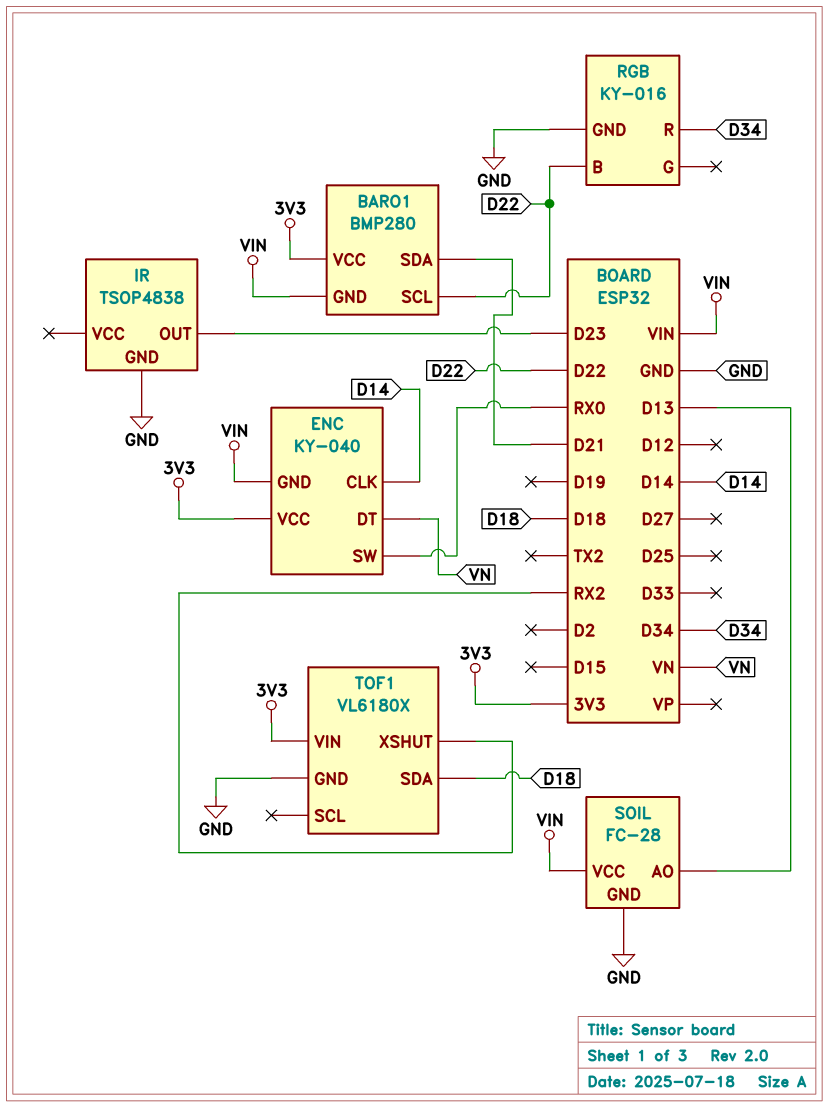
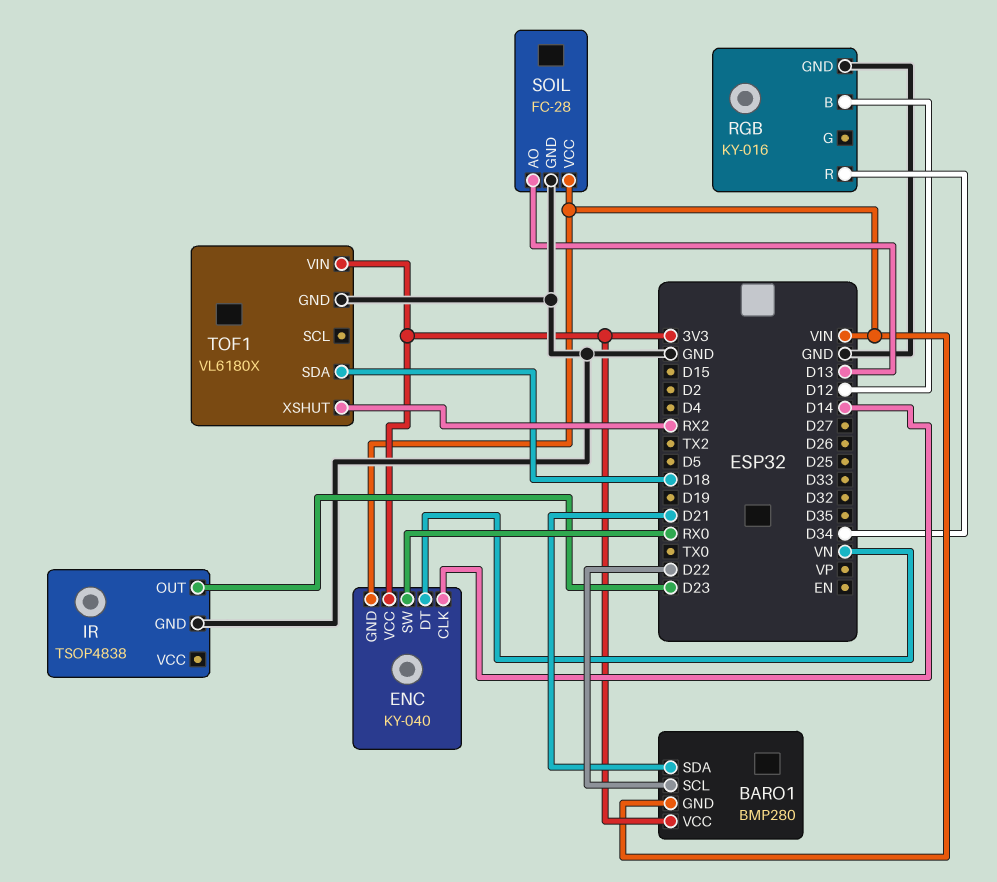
RGB pin B: D22 -> D12

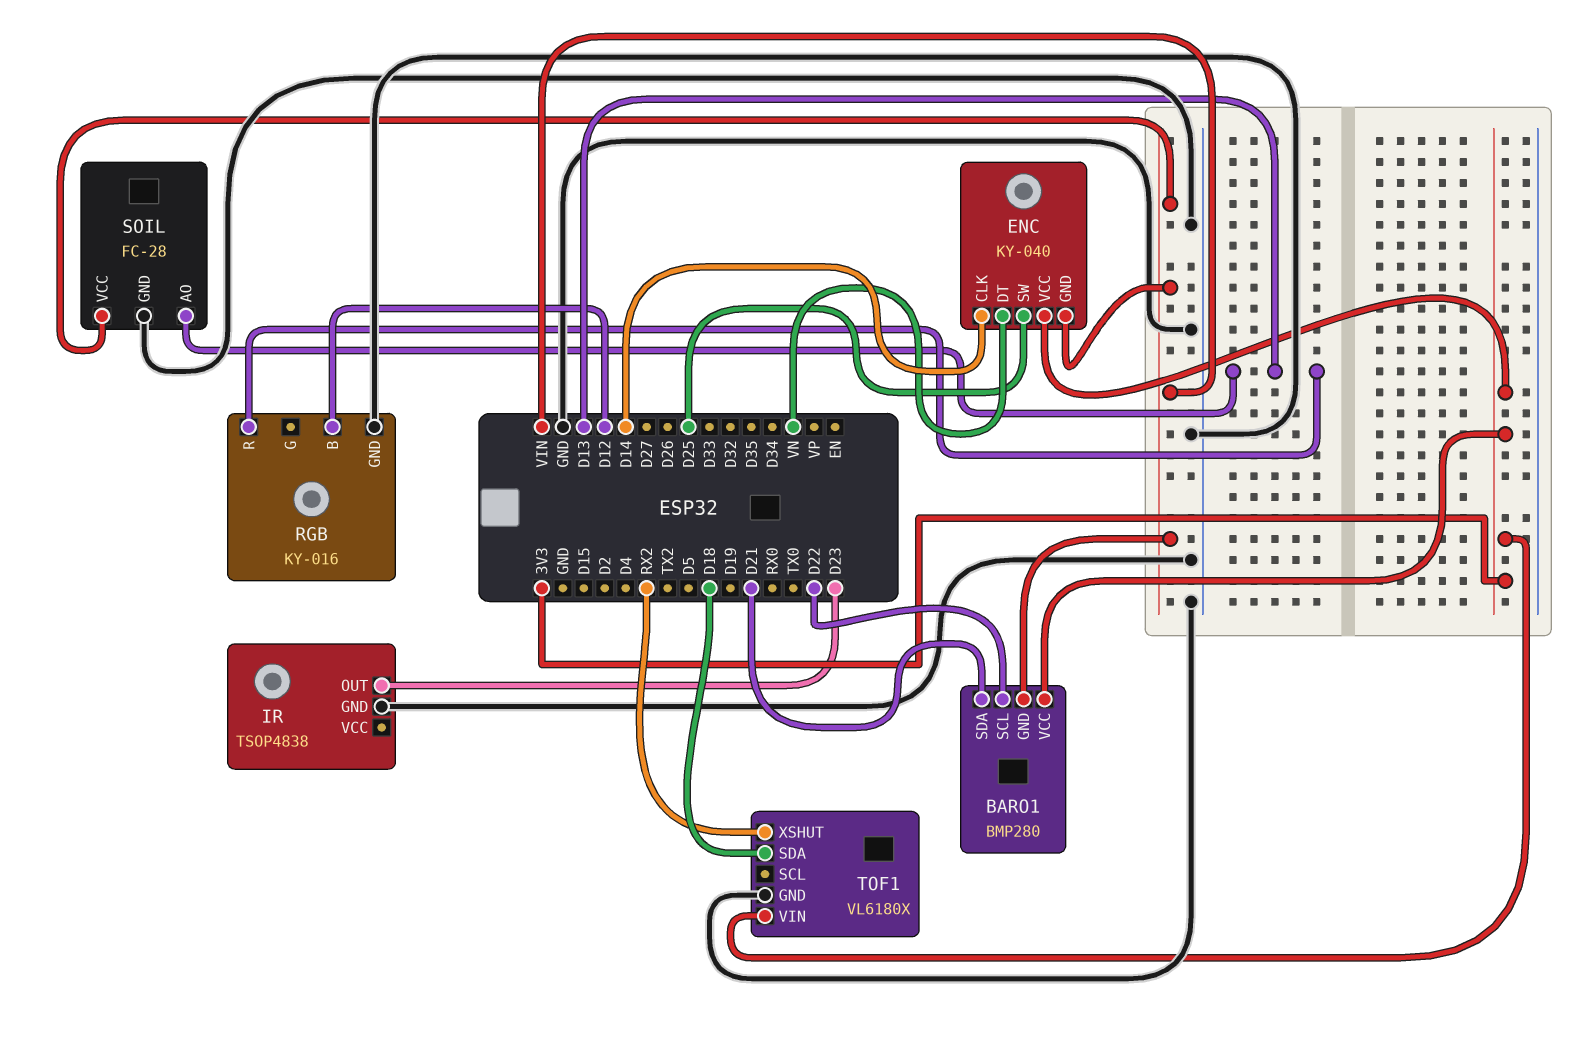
ENC pin SW: RX0 -> D25
RGB pin R: D34 -> D13

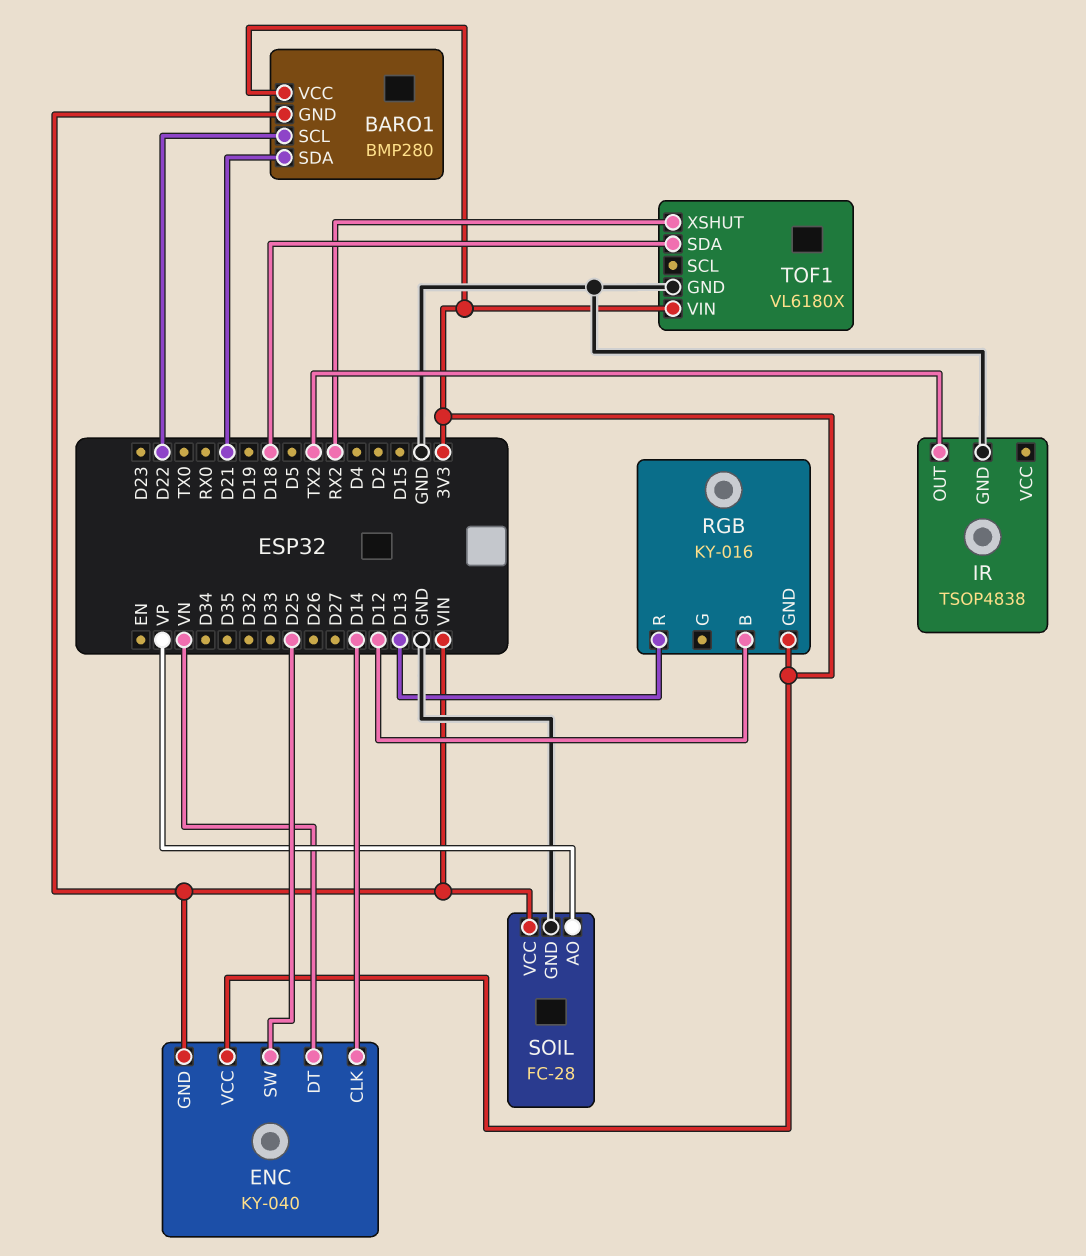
IR pin OUT: D23 -> TX2
RGB pin GND: GND -> 3V3
SOIL pin AO: D13 -> VP

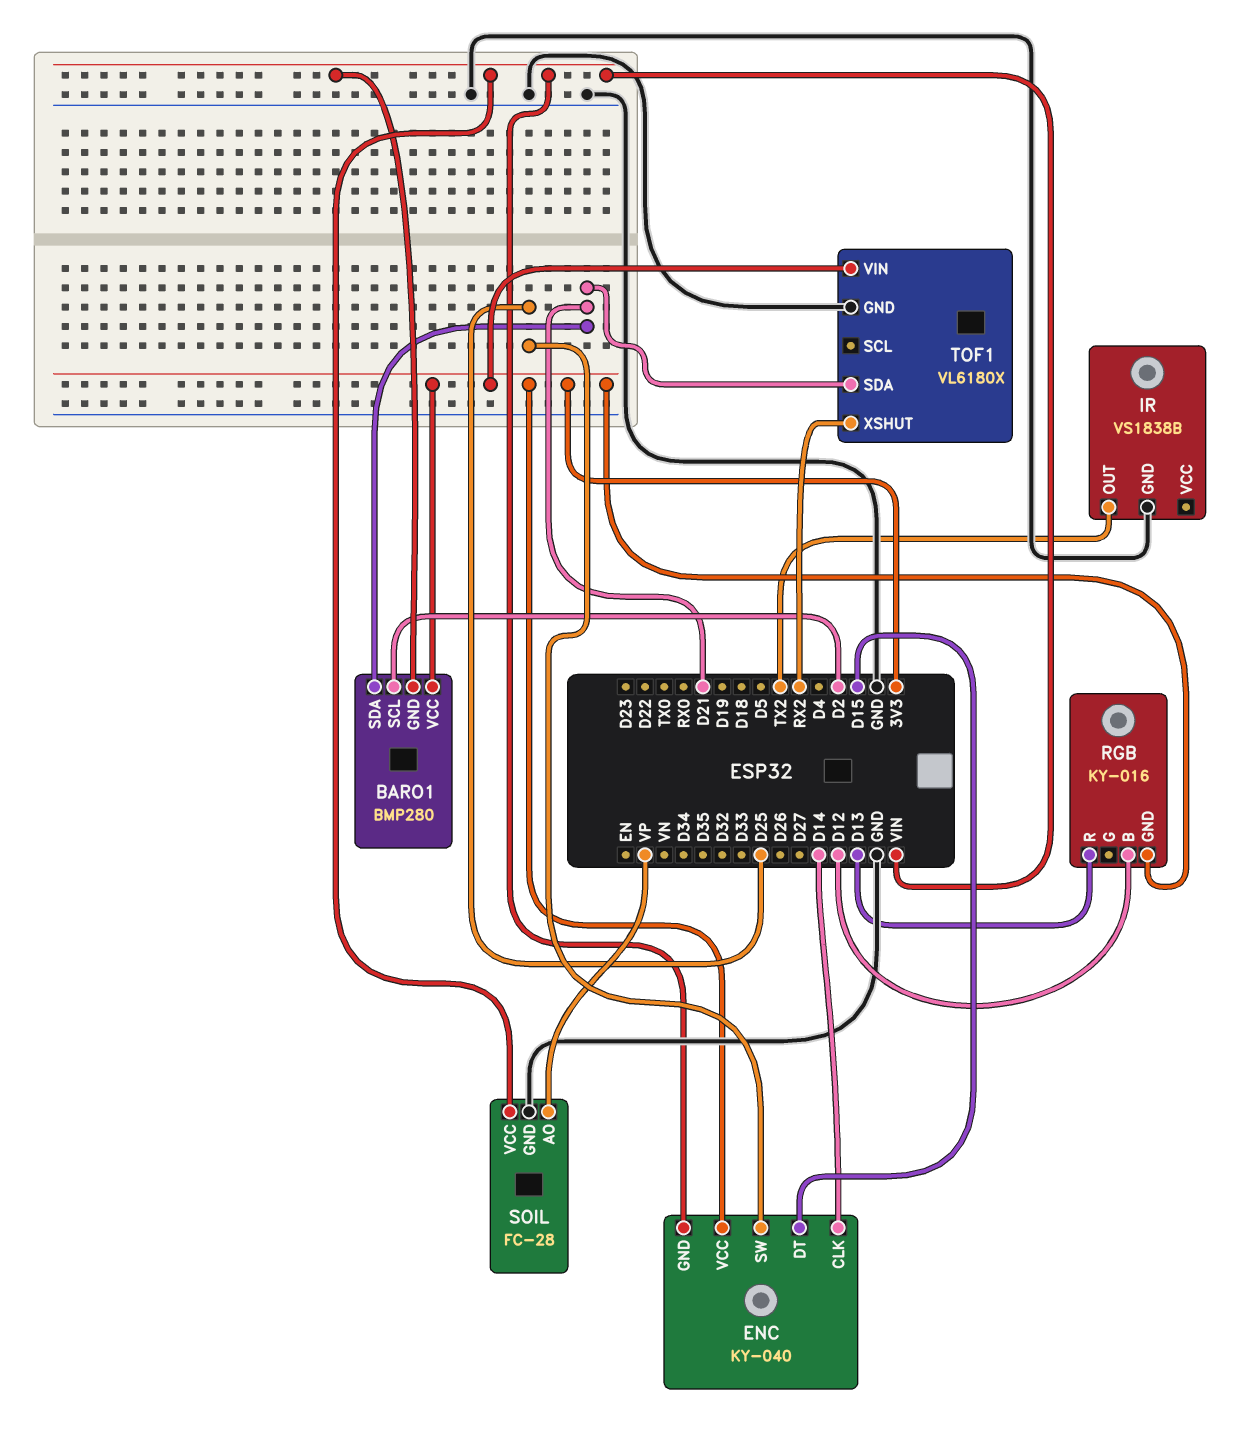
BARO1 pin SCL: D22 -> D2
ENC pin DT: VN -> D15
IR: TSOP4838 -> VS1838B
TOF1 pin SDA: D18 -> D21

